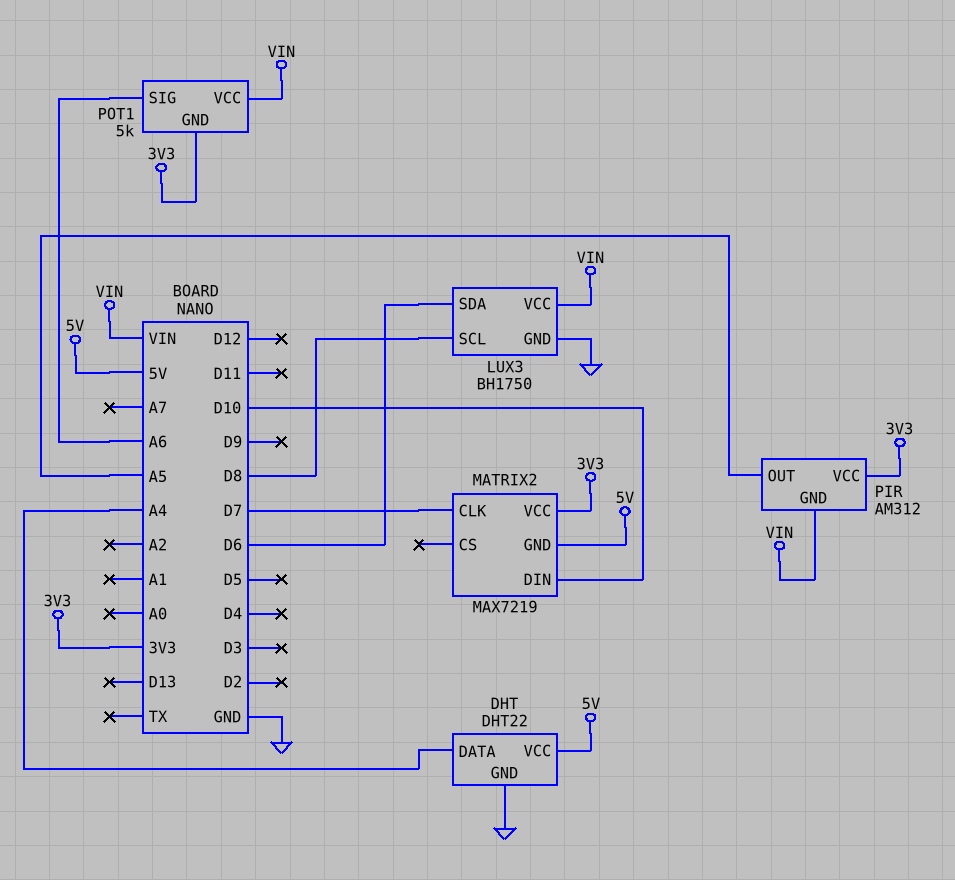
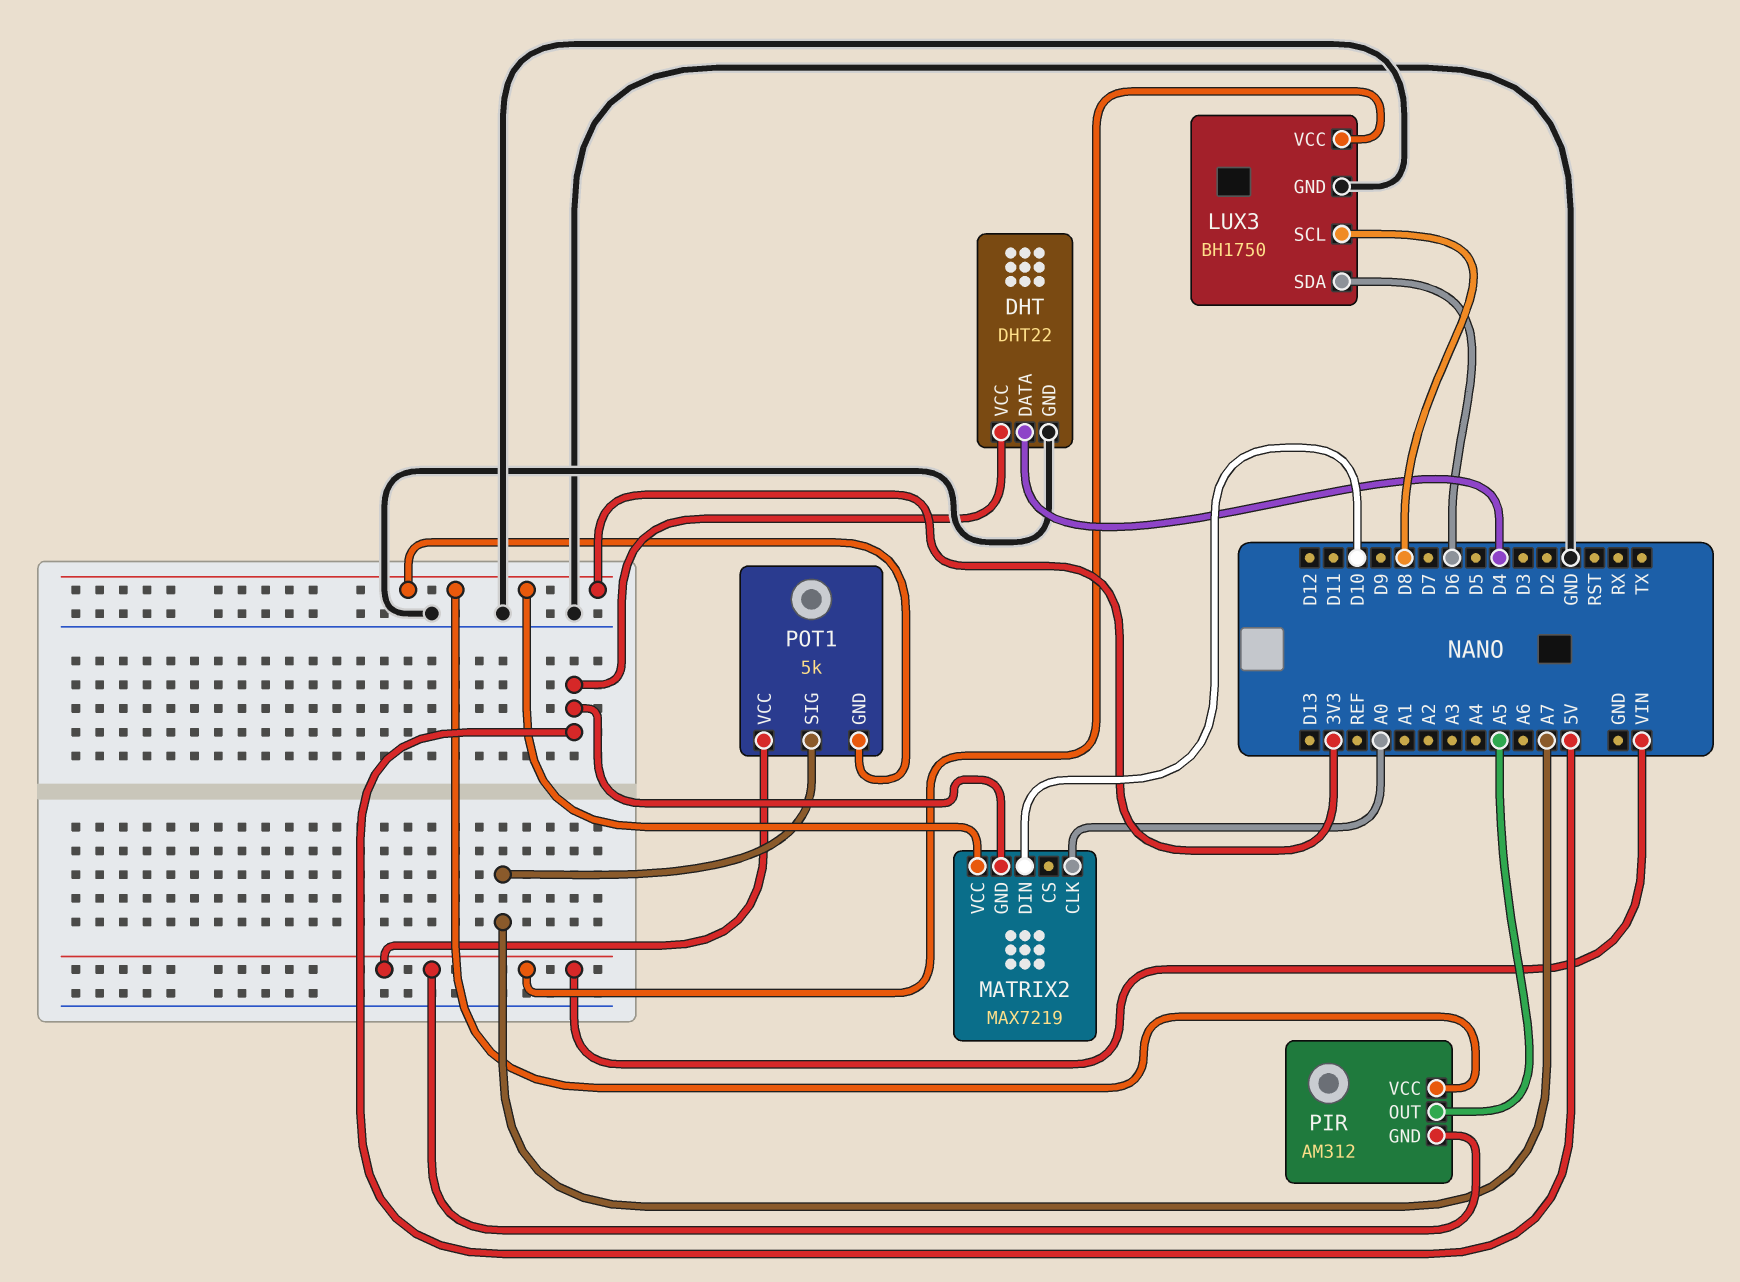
DHT pin DATA: A4 -> D4
MATRIX2 pin CLK: D7 -> A0
POT1 pin SIG: A6 -> A7

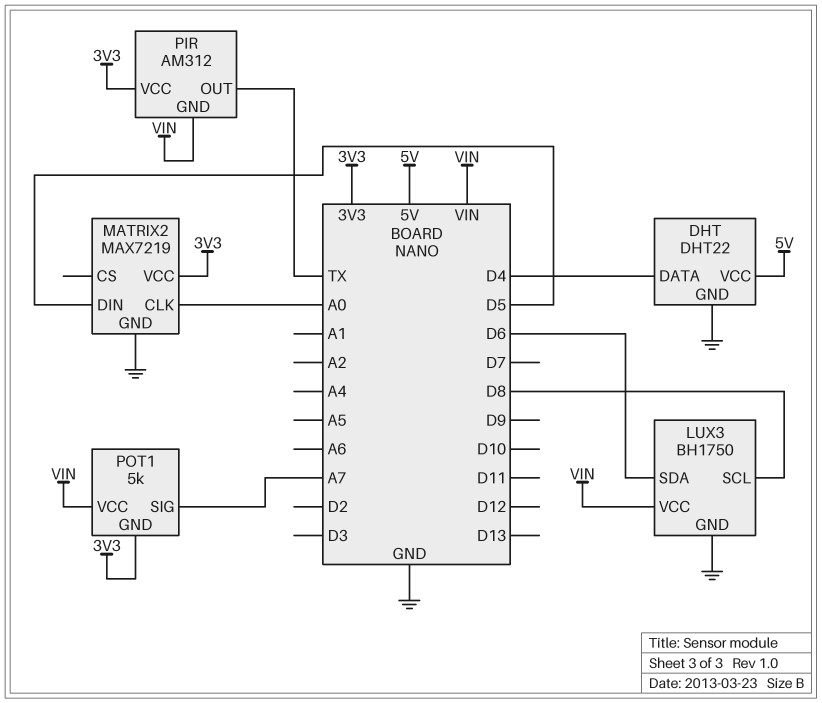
MATRIX2 pin DIN: D10 -> D5
MATRIX2 pin GND: 5V -> GND
PIR pin OUT: A5 -> TX

